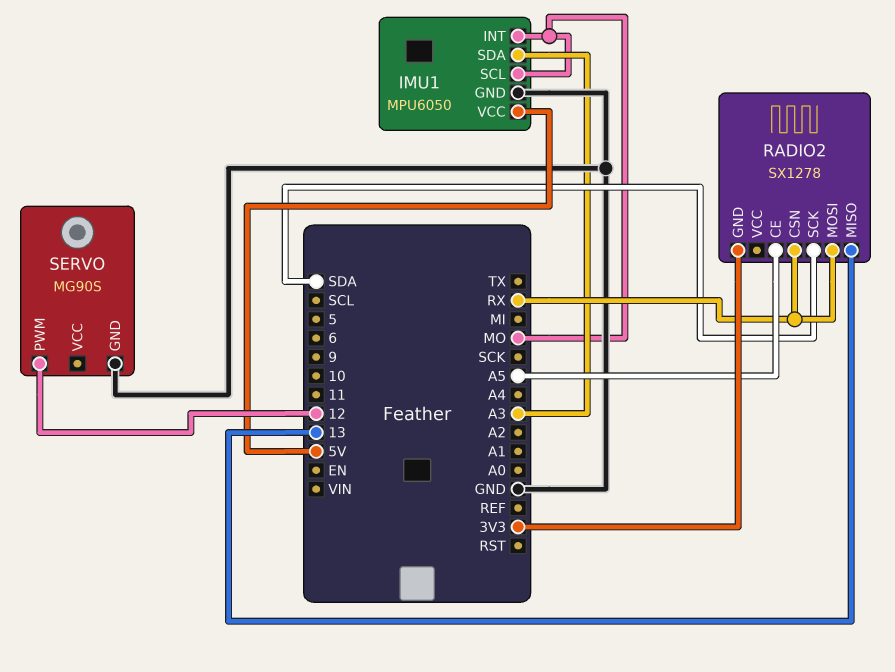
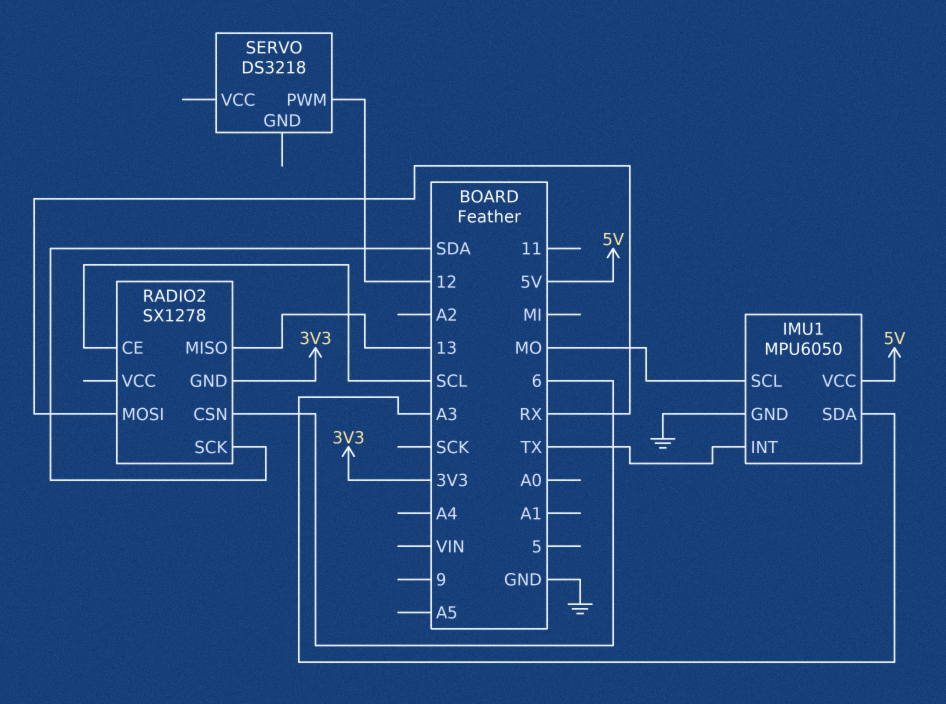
IMU1 pin INT: MO -> TX
RADIO2 pin CE: A5 -> SCL
RADIO2 pin CSN: RX -> 6
SERVO: MG90S -> DS3218
SERVO pin GND: GND -> none

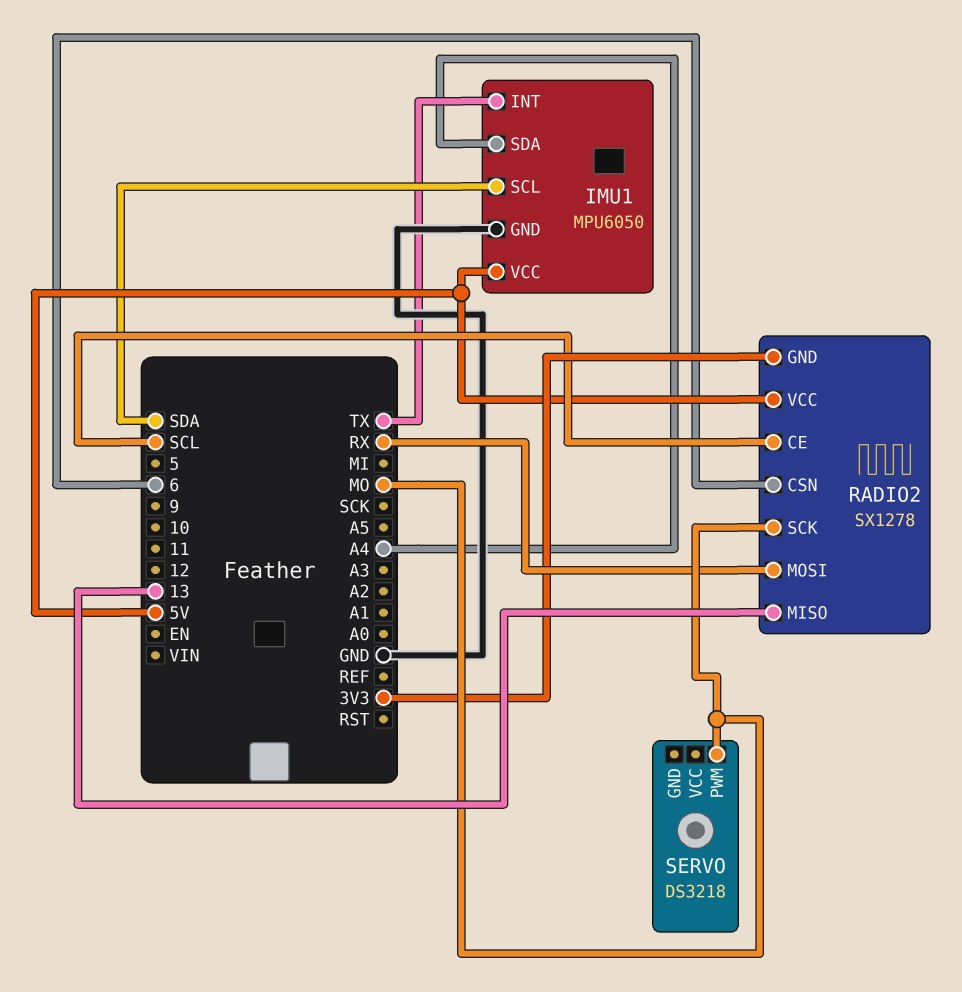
IMU1 pin SCL: MO -> SDA
IMU1 pin SDA: A3 -> A4
RADIO2 pin SCK: SDA -> MO
RADIO2 pin VCC: none -> 5V
SERVO pin PWM: 12 -> MO

